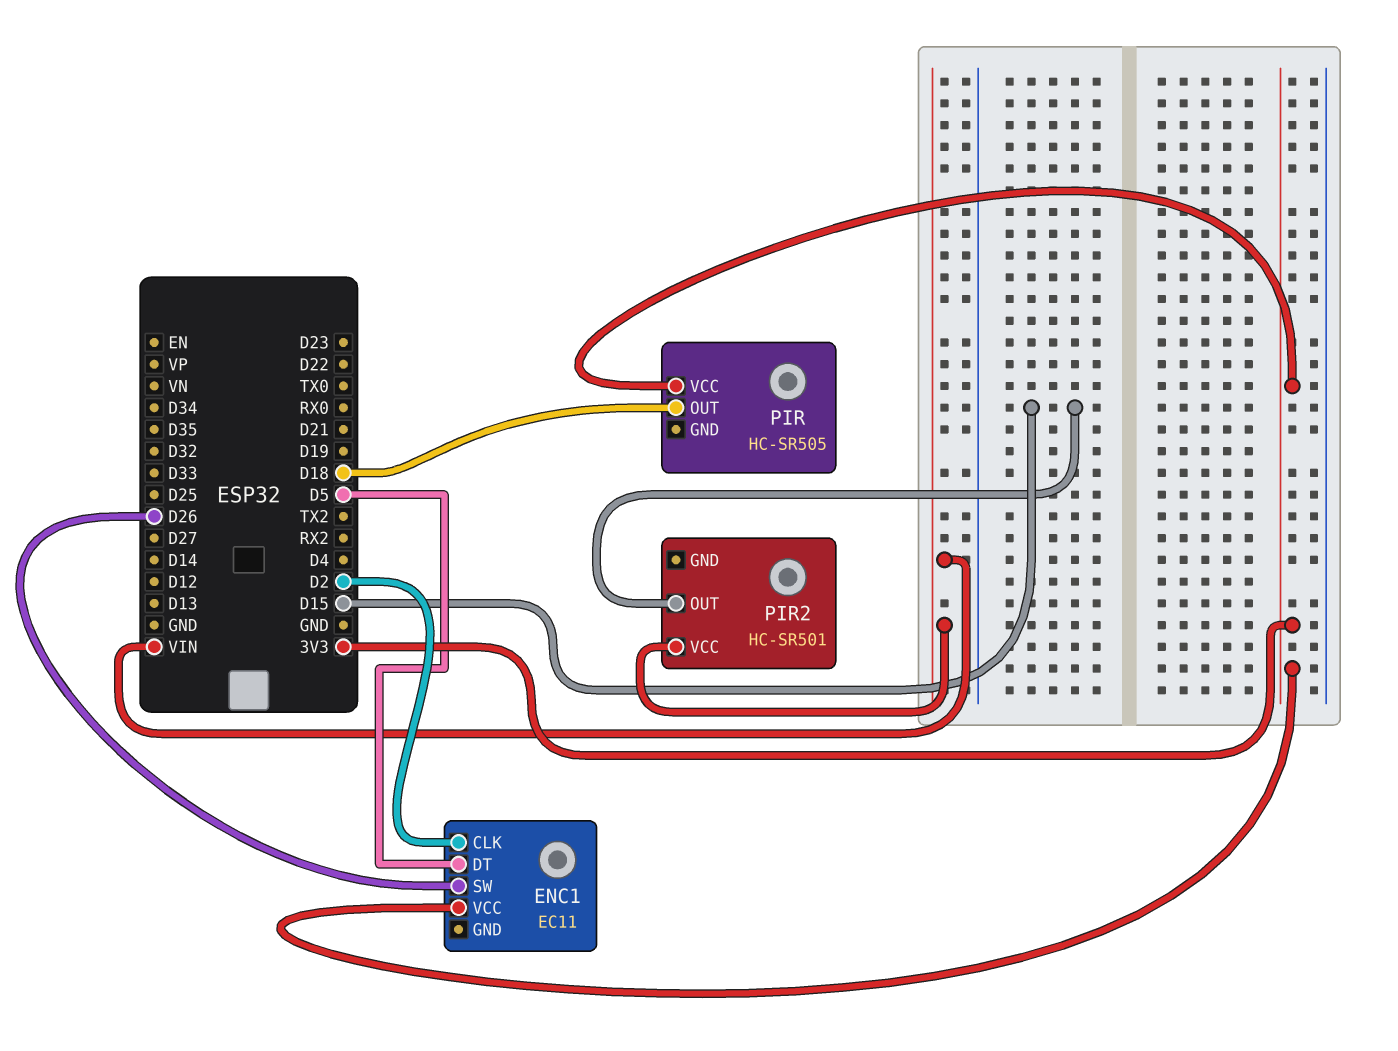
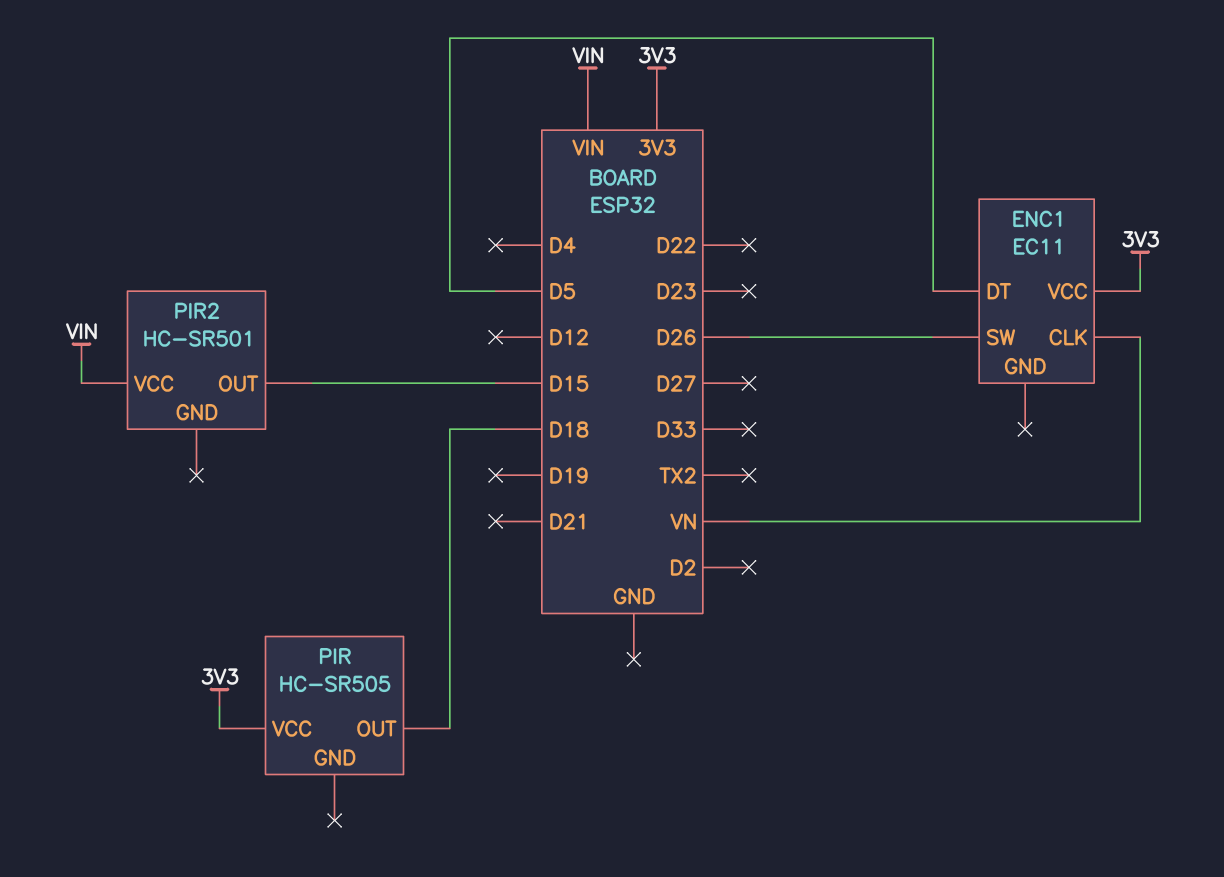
ENC1 pin CLK: D2 -> VN

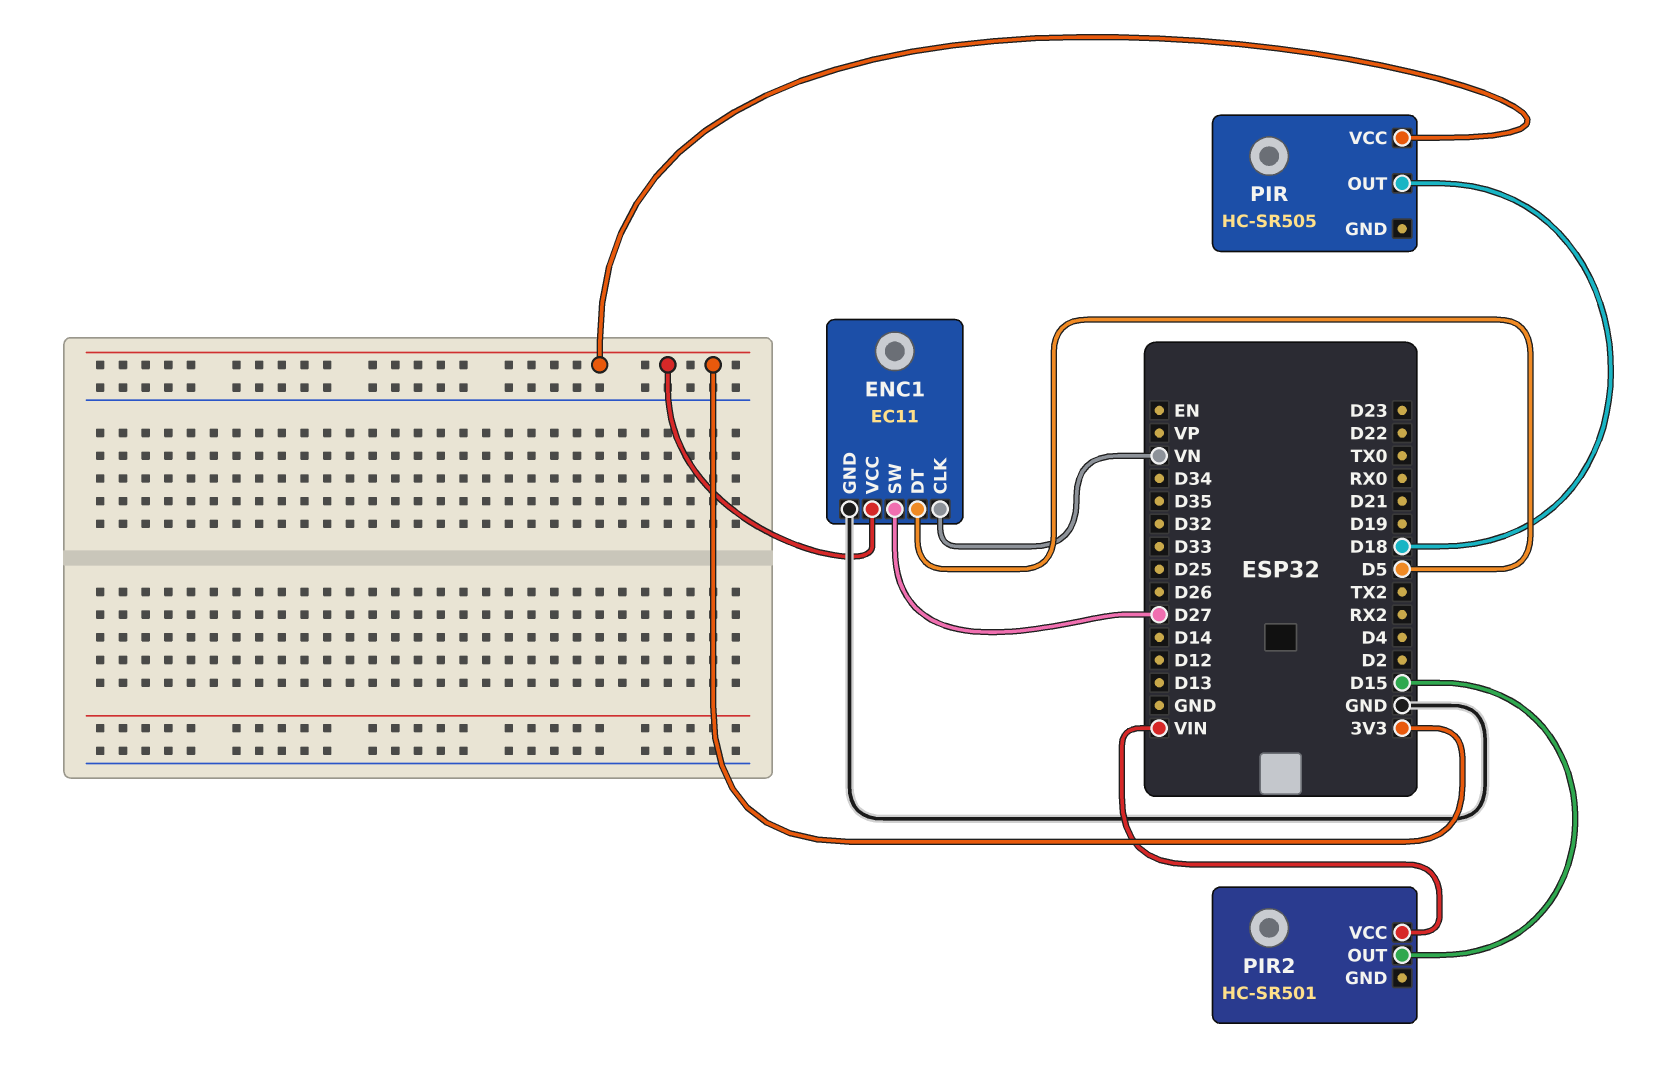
ENC1 pin GND: none -> GND
ENC1 pin SW: D26 -> D27

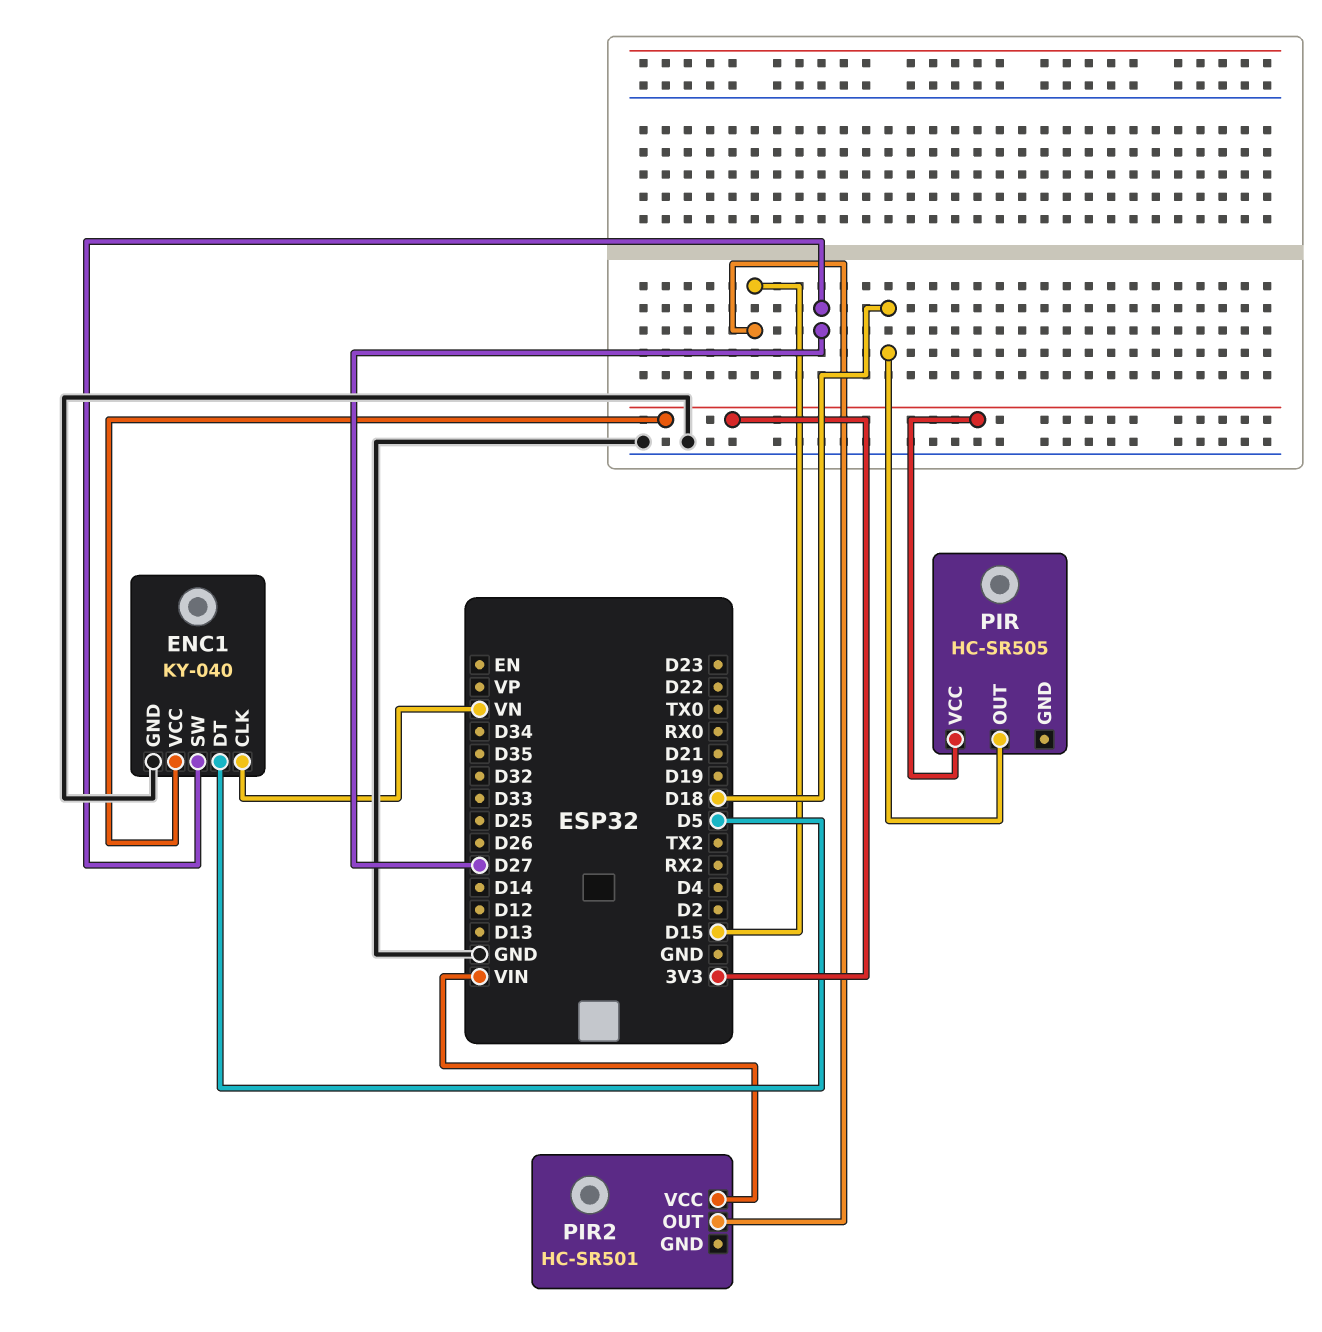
ENC1: EC11 -> KY-040

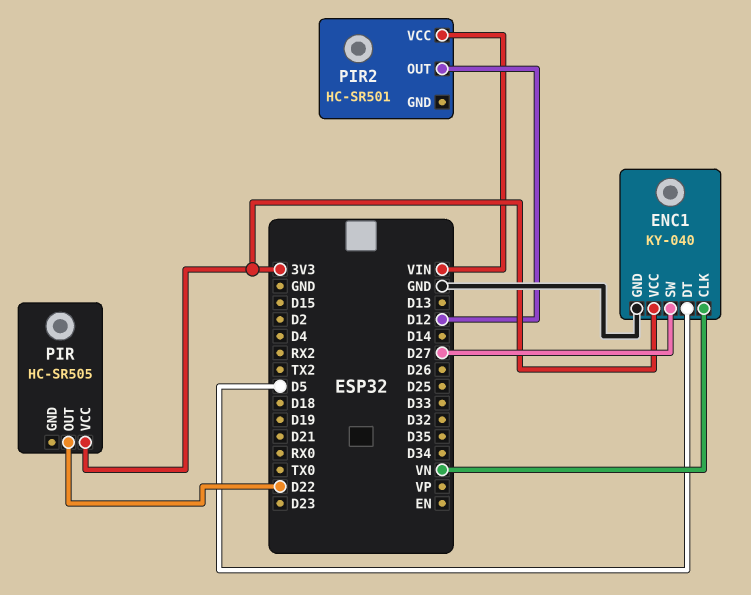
PIR pin OUT: D18 -> D22
PIR2 pin OUT: D15 -> D12

